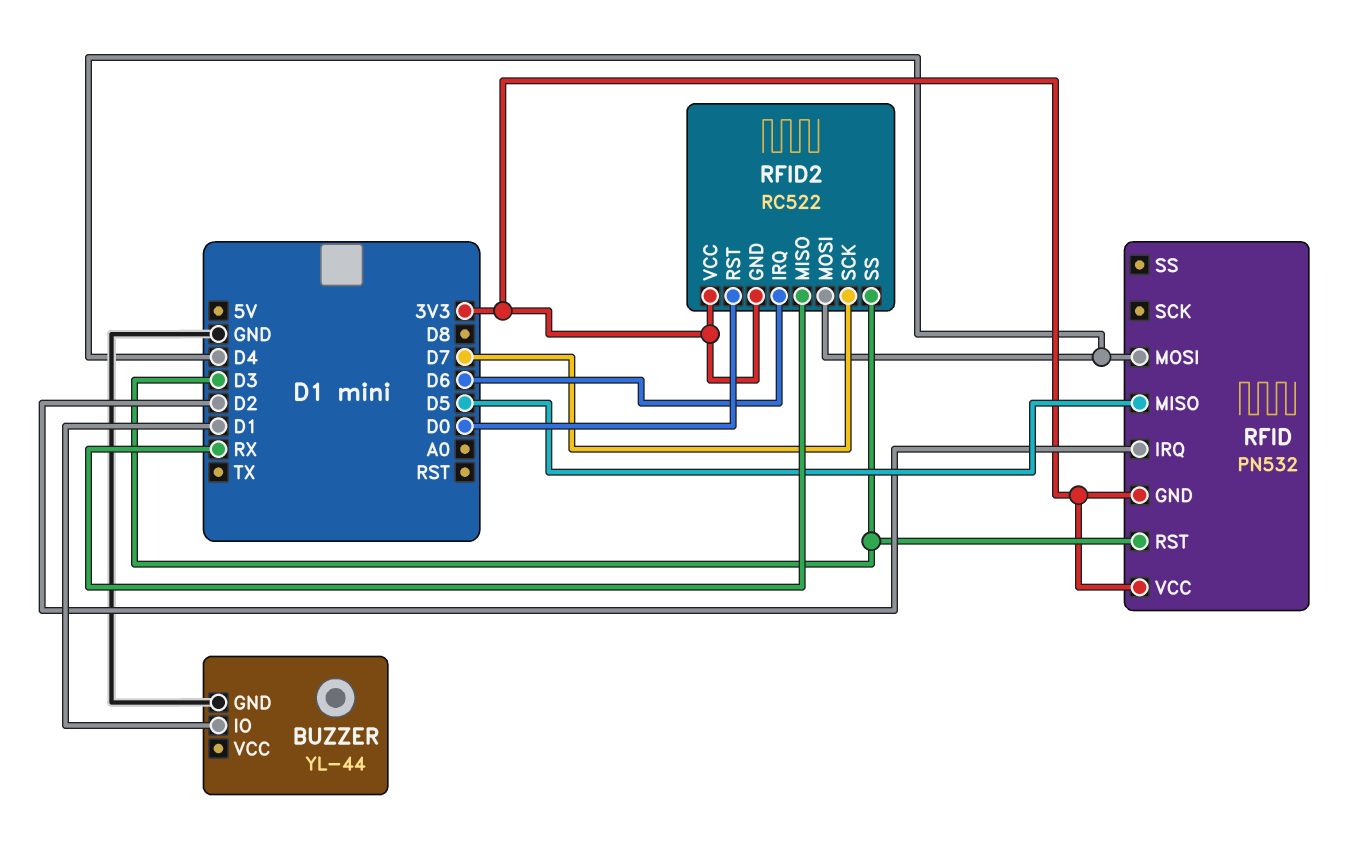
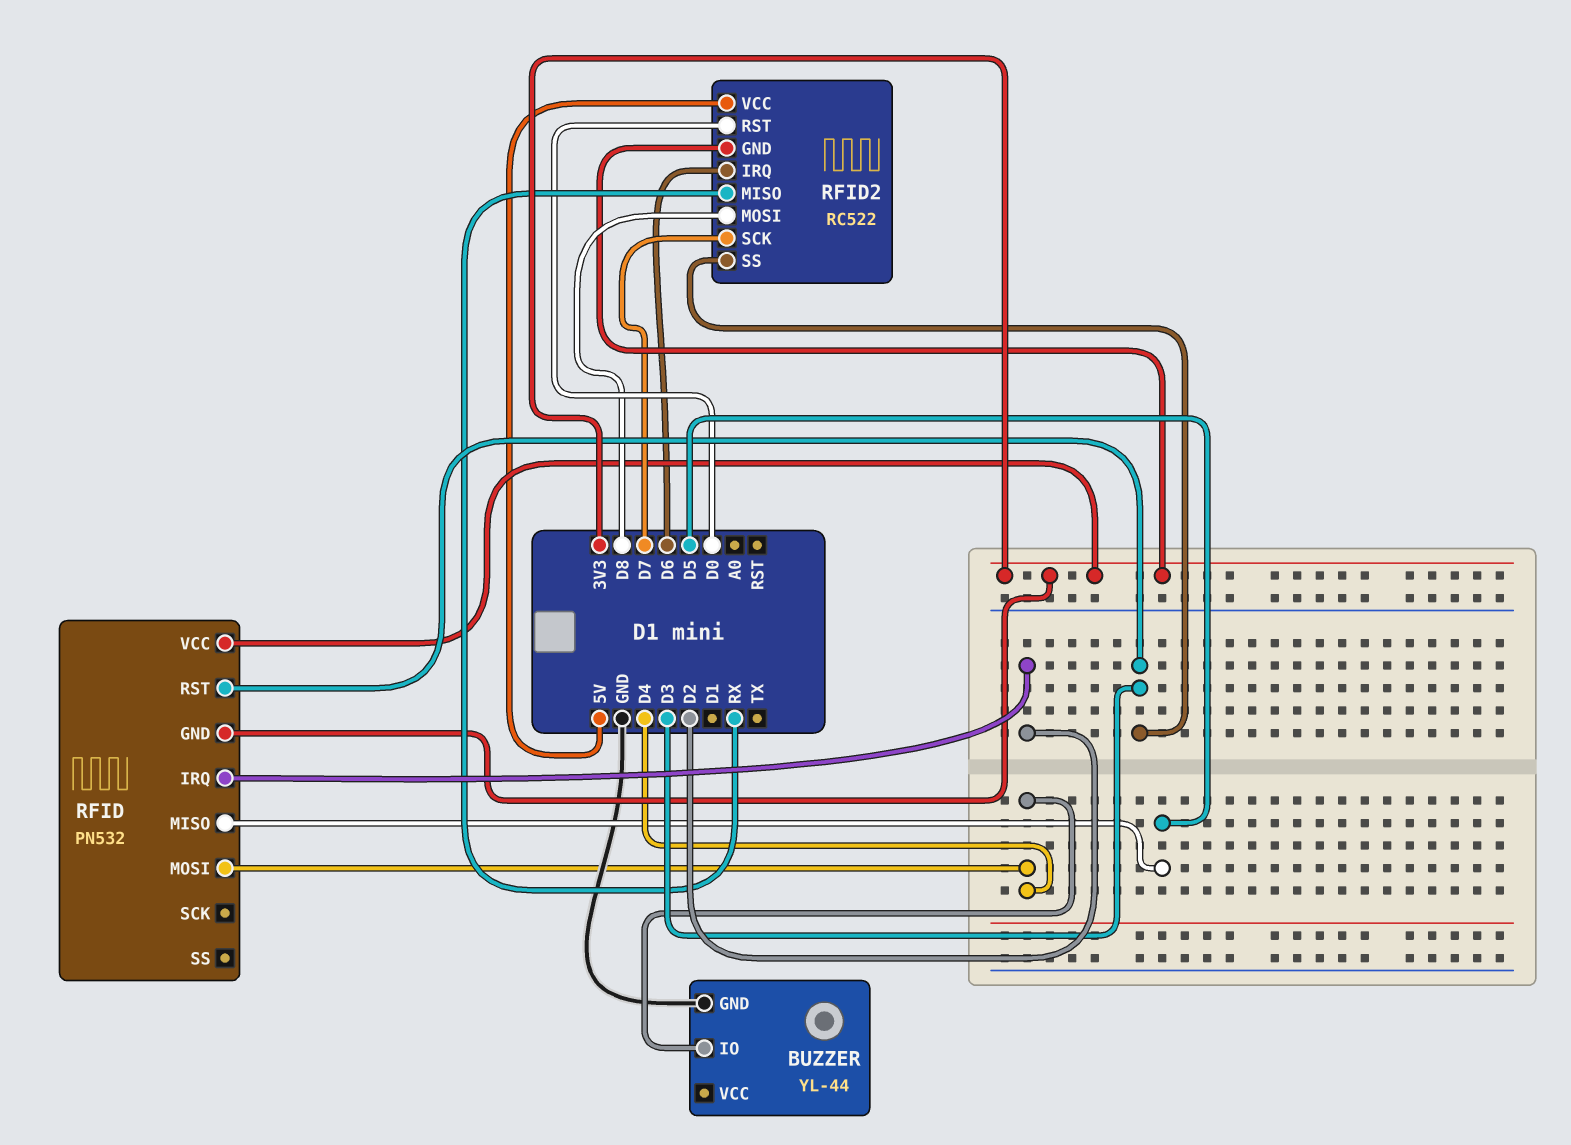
BUZZER pin IO: D1 -> D4
RFID2 pin MOSI: D4 -> D8
RFID2 pin VCC: 3V3 -> 5V

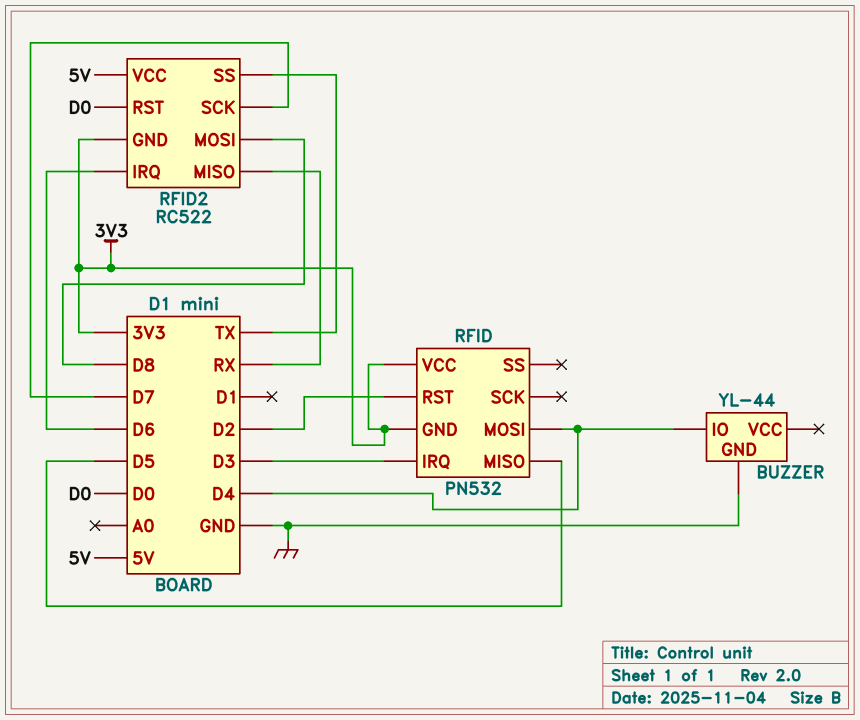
RFID pin IRQ: D2 -> D3
RFID pin RST: D3 -> D2
RFID2 pin SS: D3 -> TX

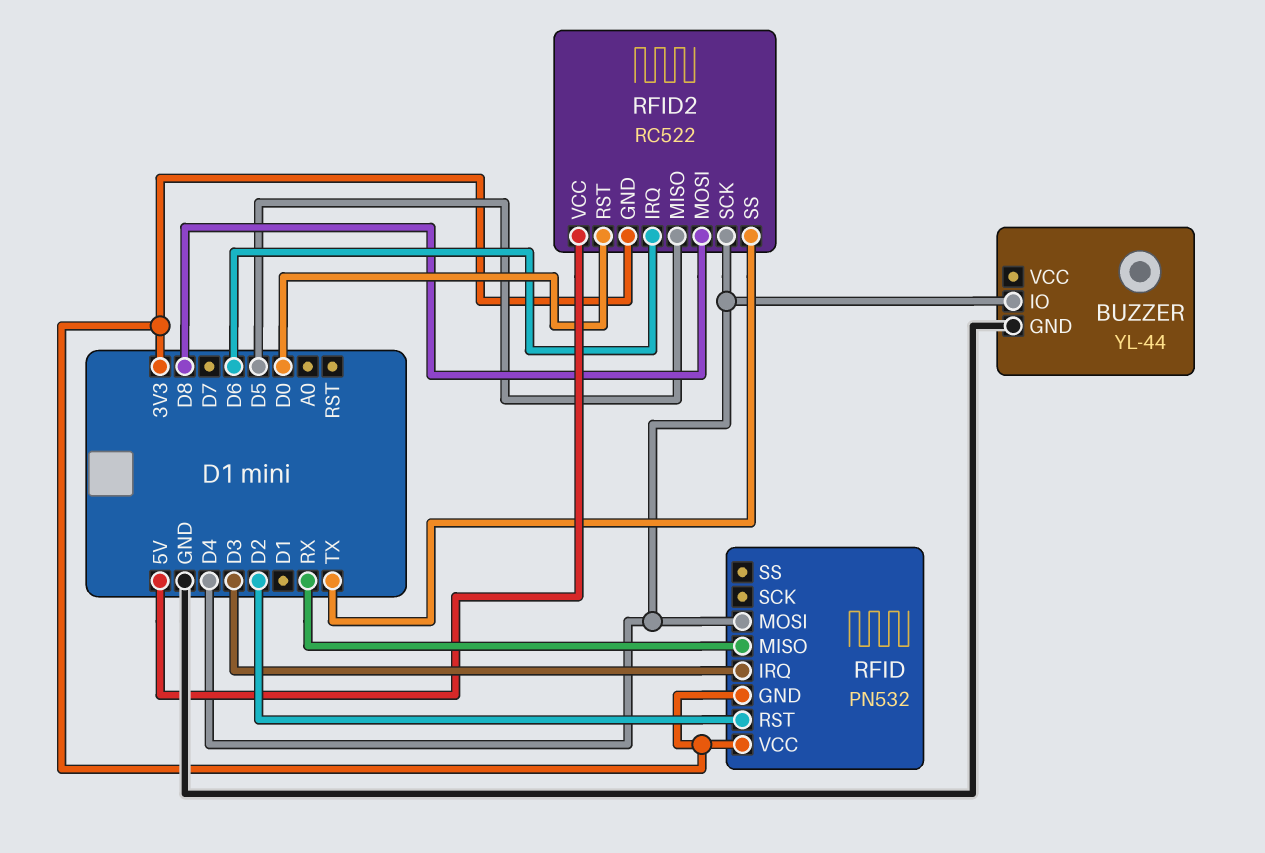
RFID pin MISO: D5 -> RX
RFID2 pin MISO: RX -> D5
RFID2 pin SCK: D7 -> D4

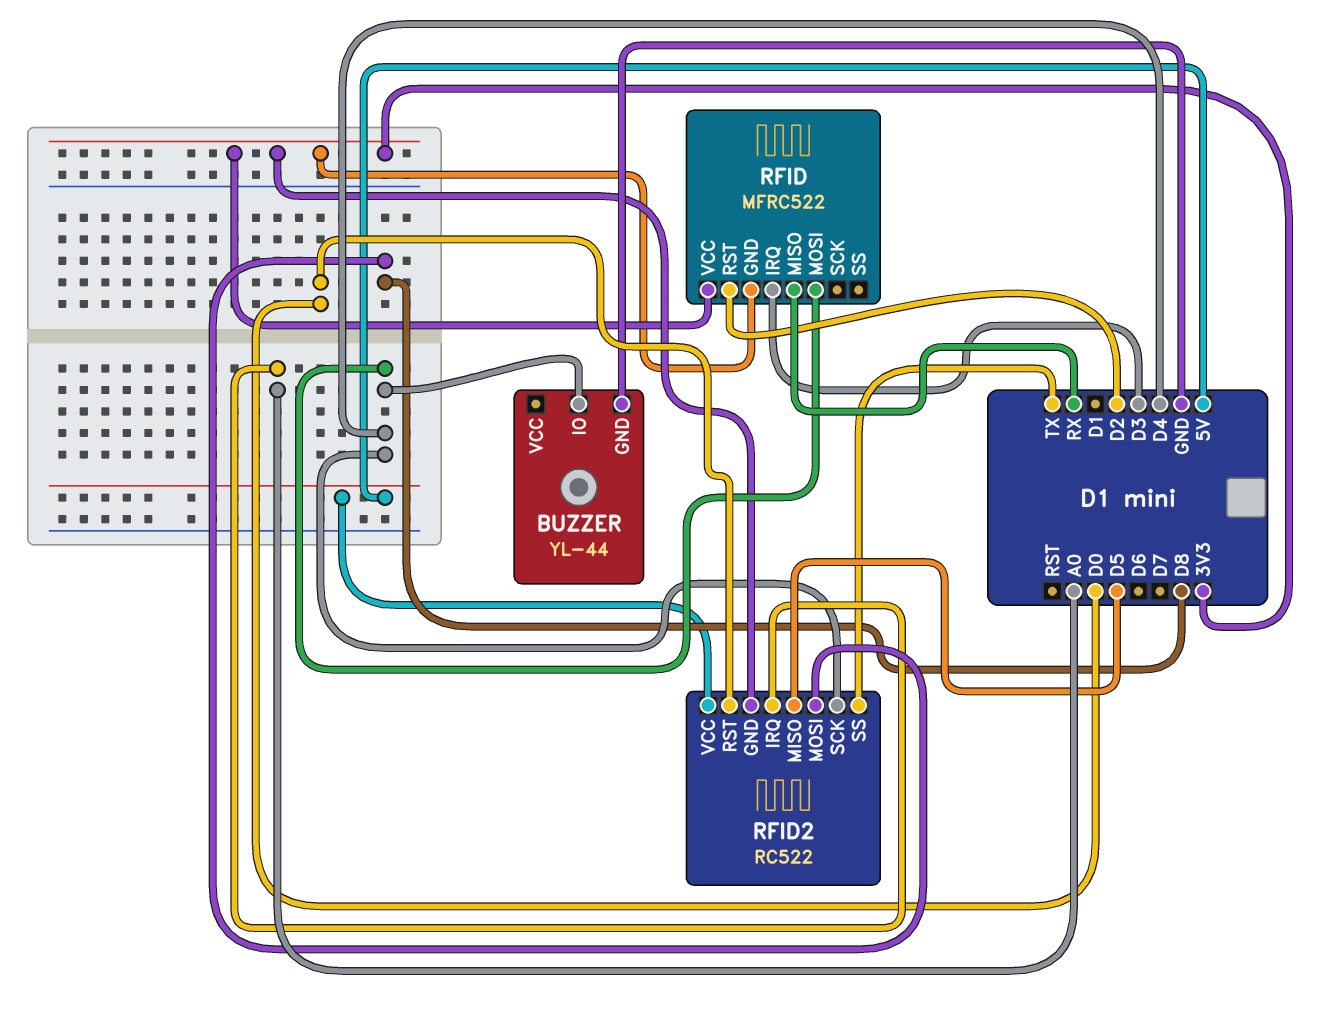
RFID: PN532 -> MFRC522
RFID2 pin IRQ: D6 -> A0

